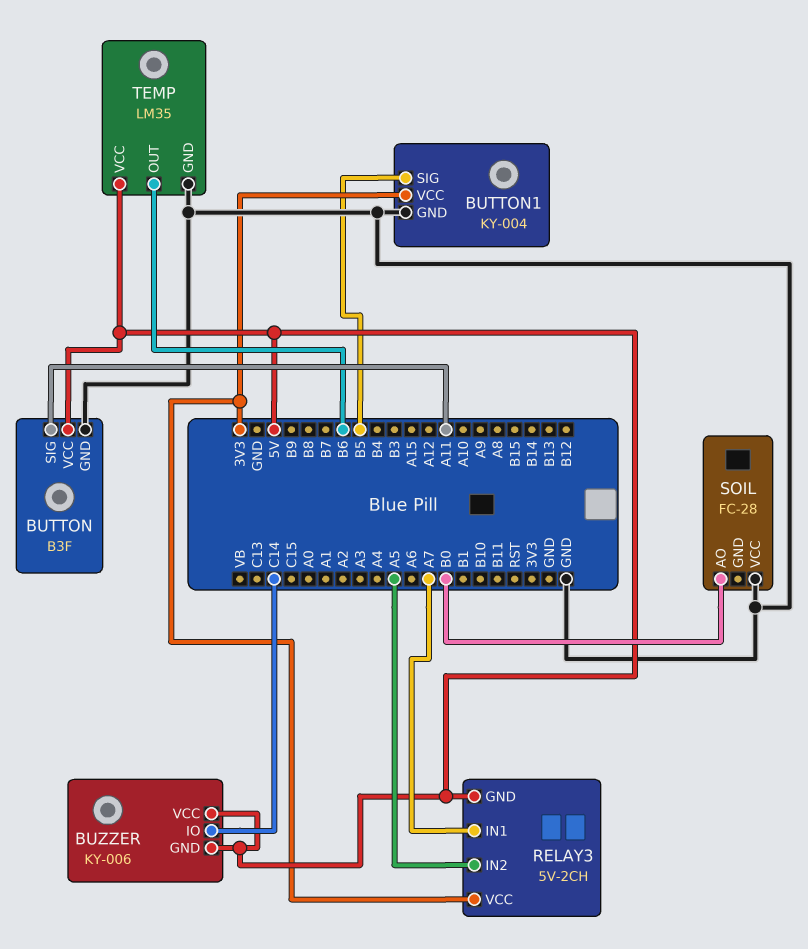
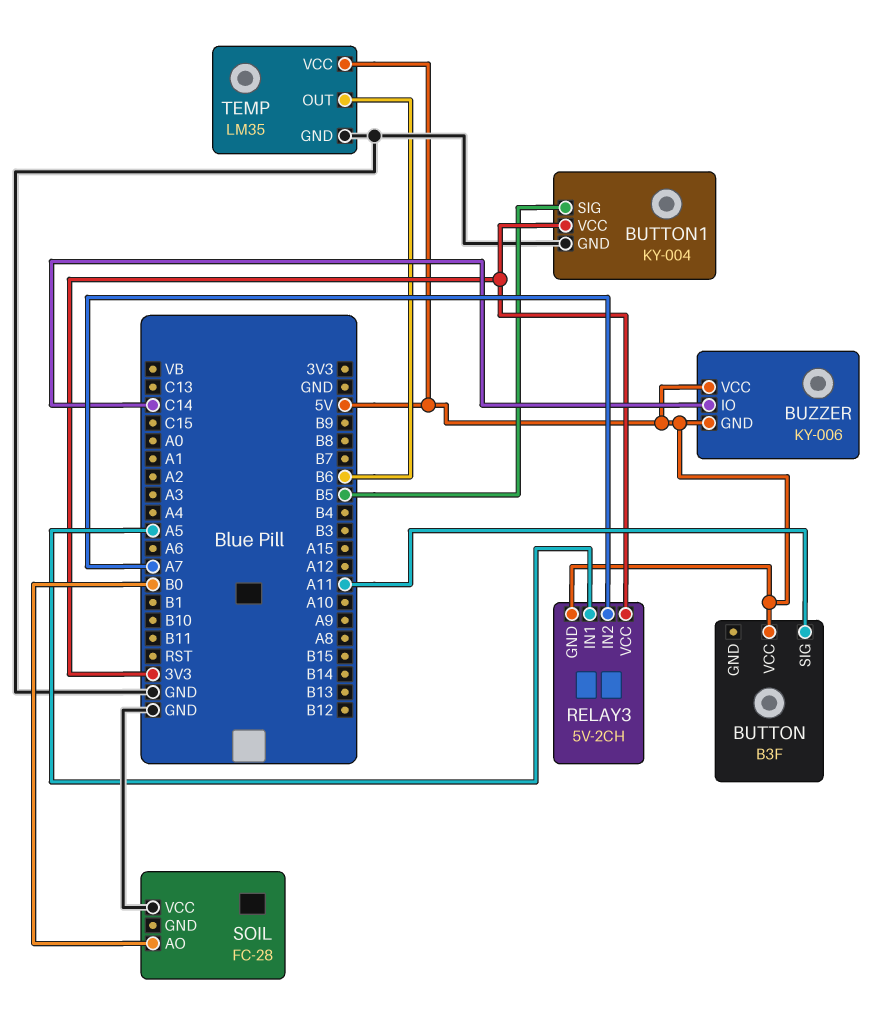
BUTTON pin GND: GND -> none
RELAY3 pin IN1: A7 -> A5
RELAY3 pin IN2: A5 -> A7

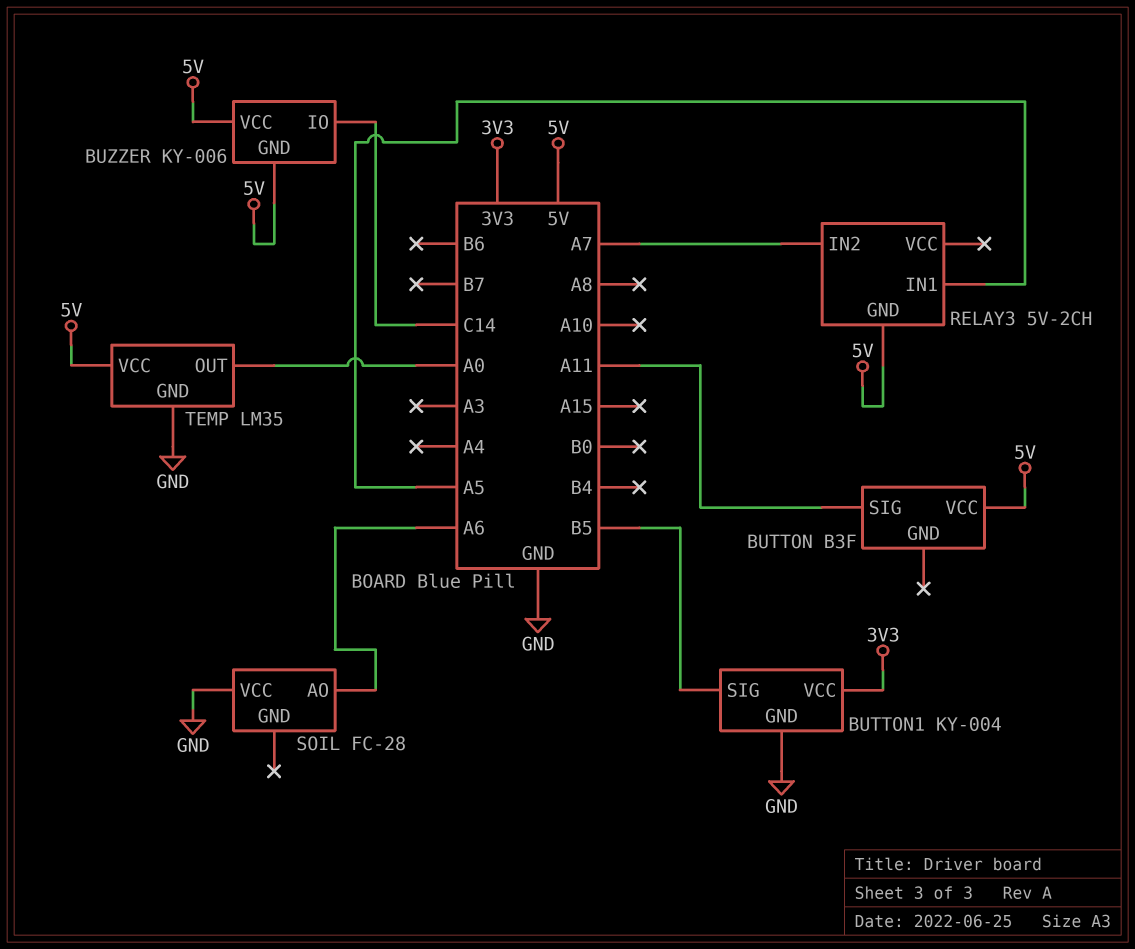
RELAY3 pin VCC: 3V3 -> none
SOIL pin AO: B0 -> A6
TEMP pin OUT: B6 -> A0

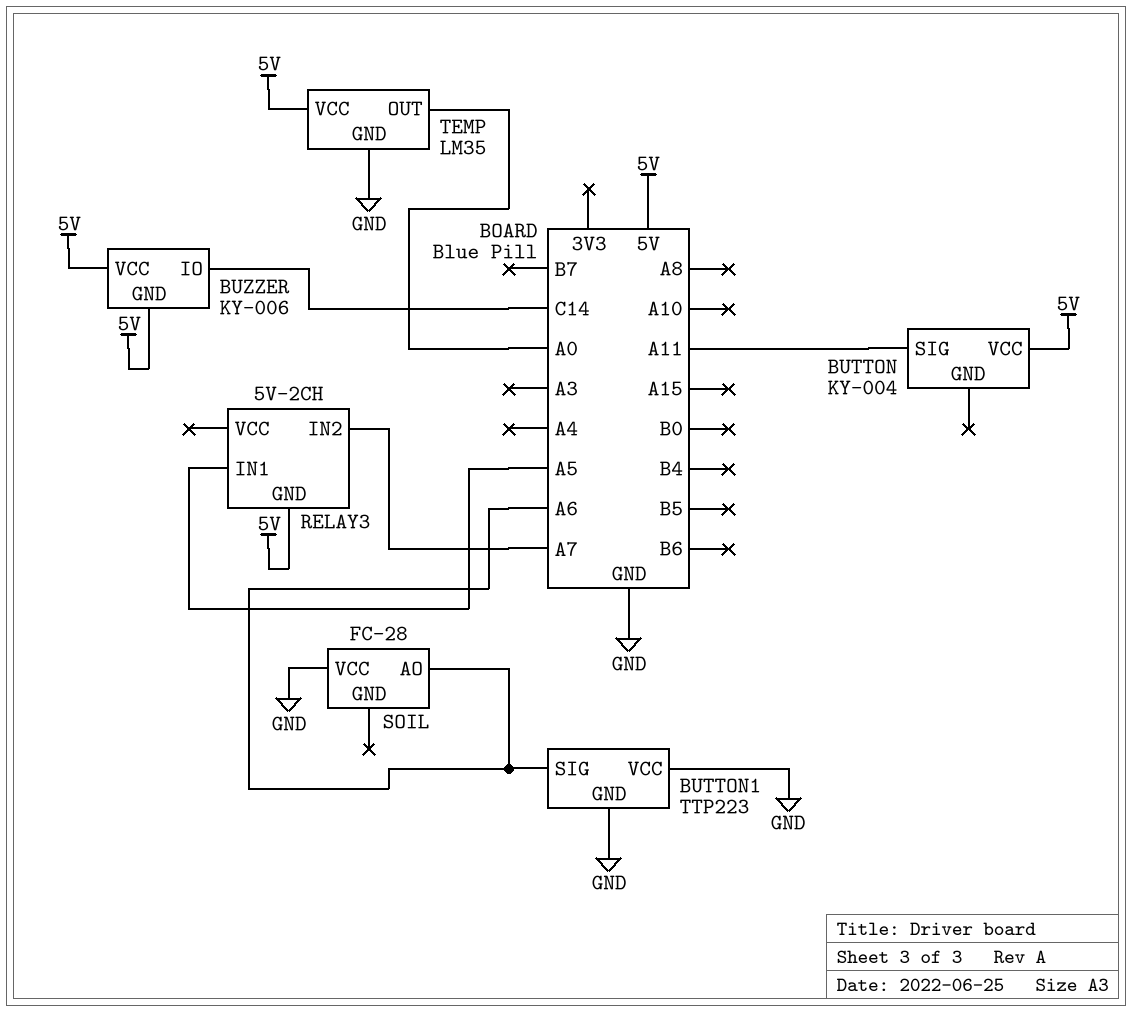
BUTTON: B3F -> KY-004
BUTTON1: KY-004 -> TTP223
BUTTON1 pin SIG: B5 -> A6
BUTTON1 pin VCC: 3V3 -> GND

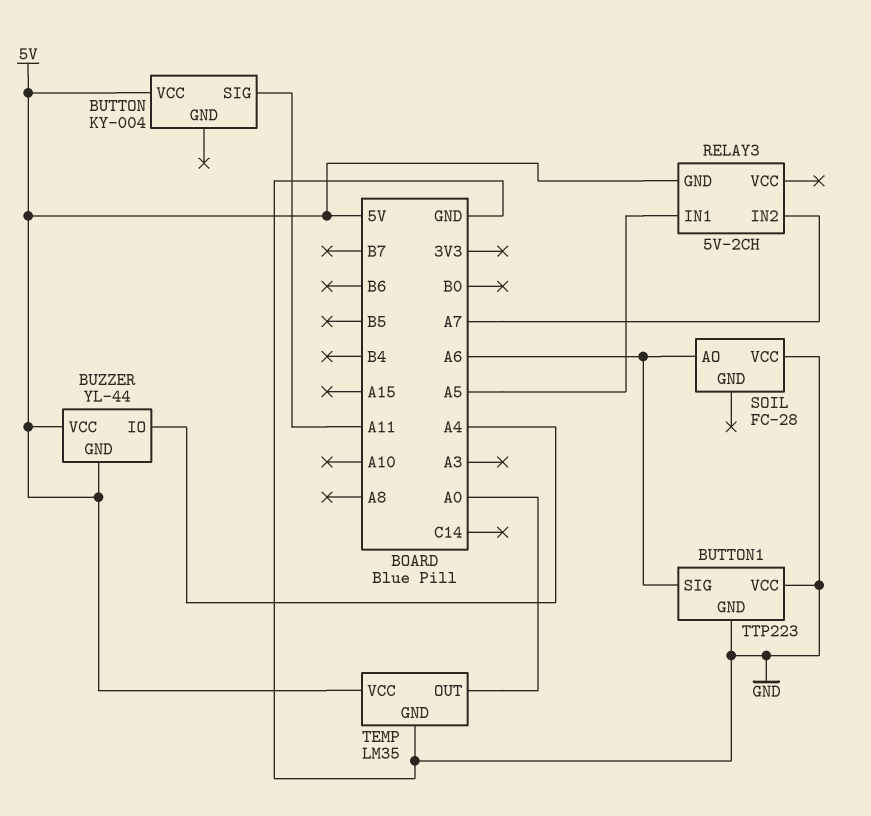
BUZZER: KY-006 -> YL-44
BUZZER pin IO: C14 -> A4

